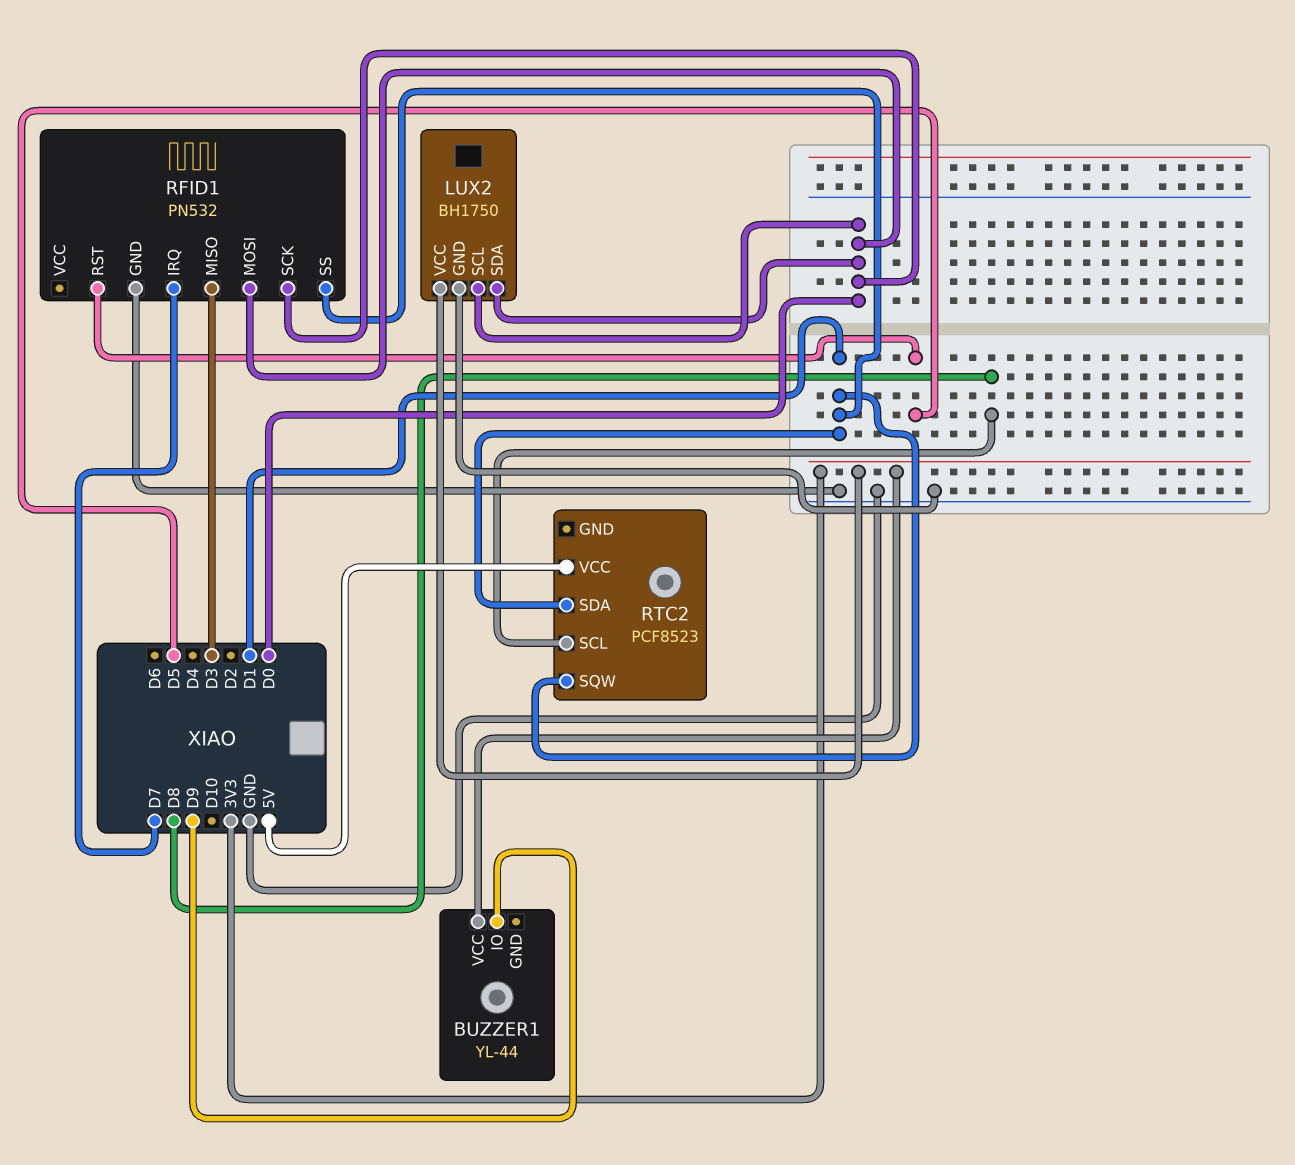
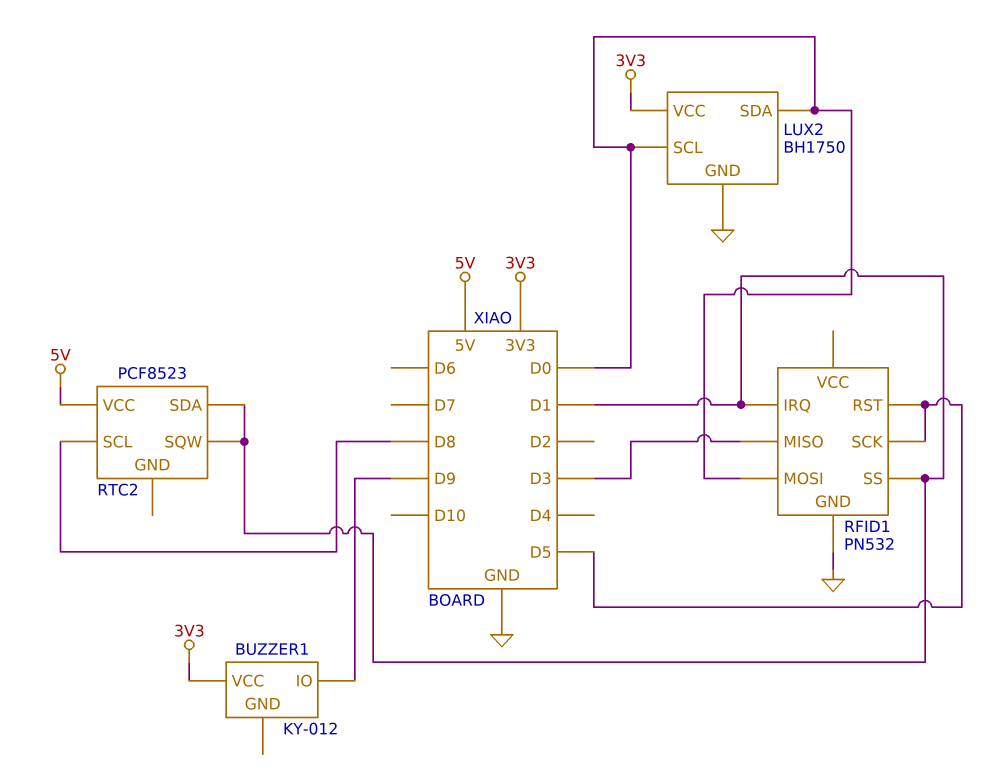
BUZZER1: YL-44 -> KY-012
RFID1 pin IRQ: D7 -> D1
RFID1 pin SCK: D0 -> D5

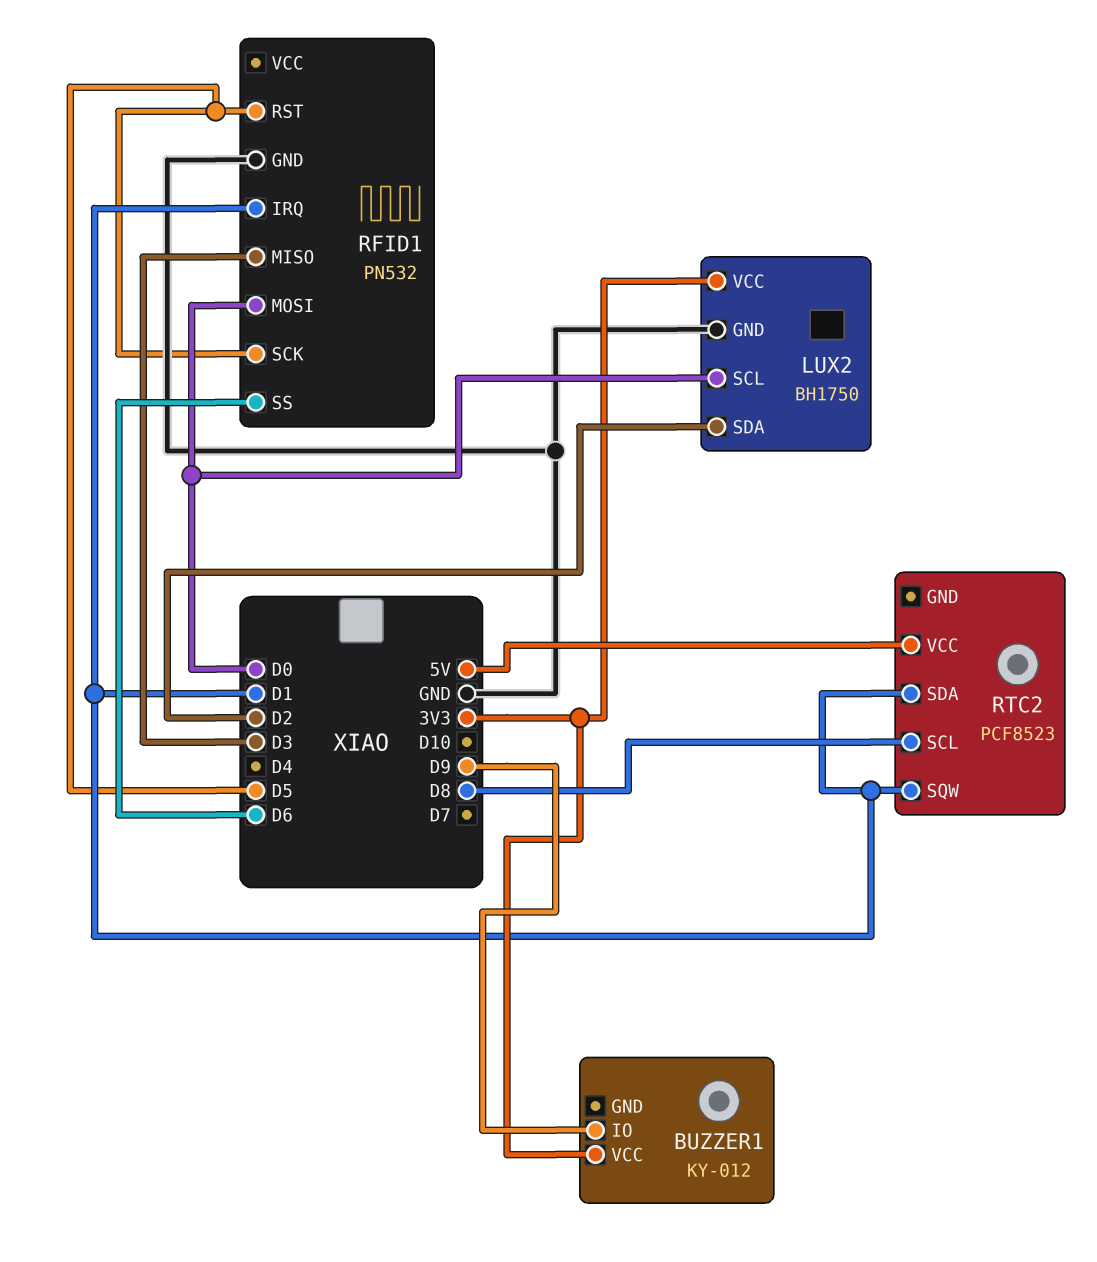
LUX2 pin SDA: D0 -> D2
RFID1 pin SS: D1 -> D6

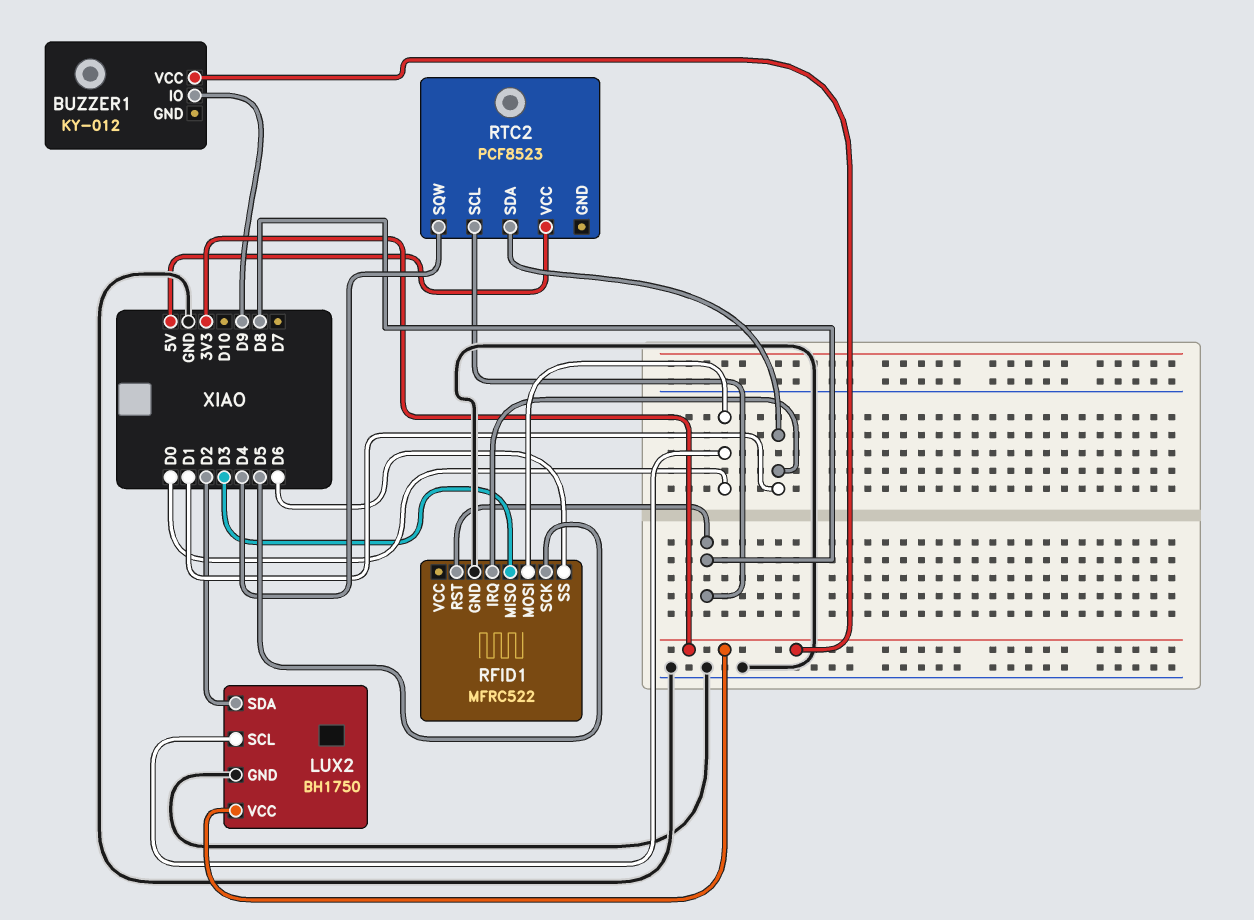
RFID1: PN532 -> MFRC522
RFID1 pin RST: D5 -> D8
RTC2 pin SQW: D1 -> D4

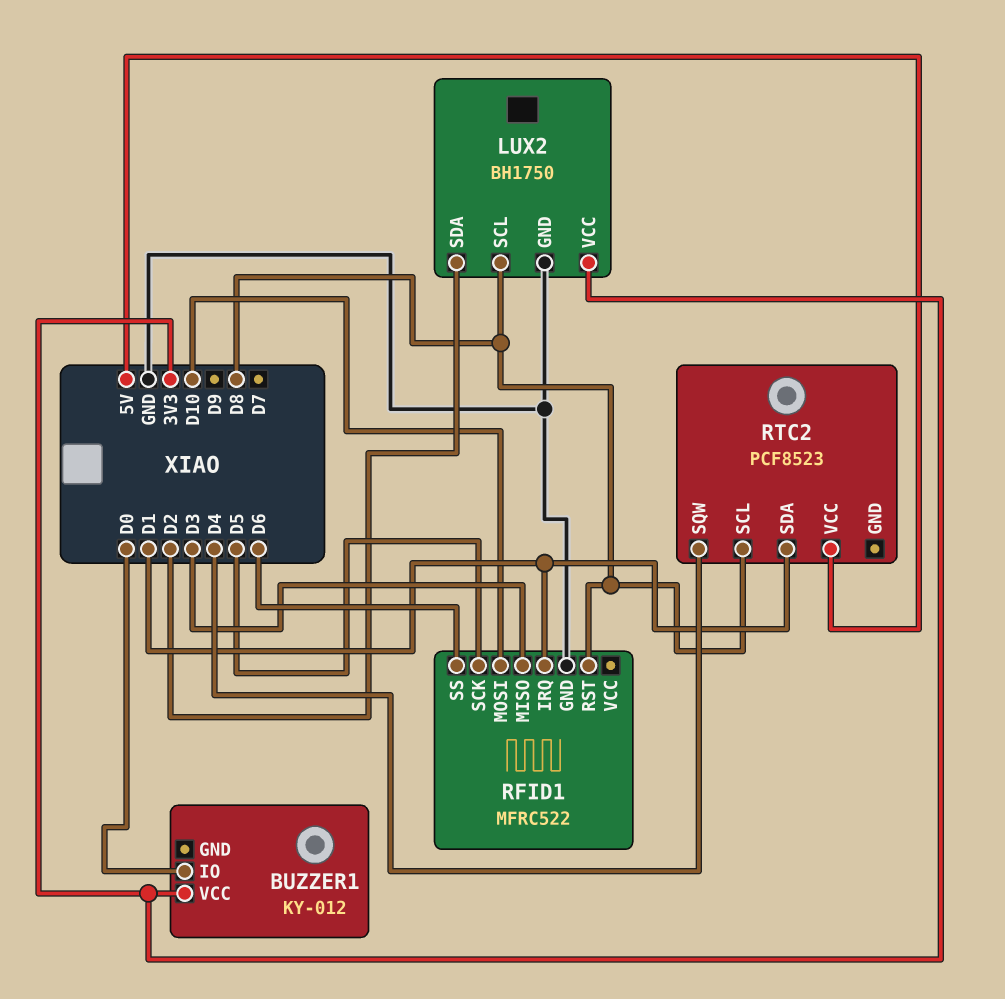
BUZZER1 pin IO: D9 -> D0
LUX2 pin SCL: D0 -> D8
RFID1 pin MOSI: D0 -> D10

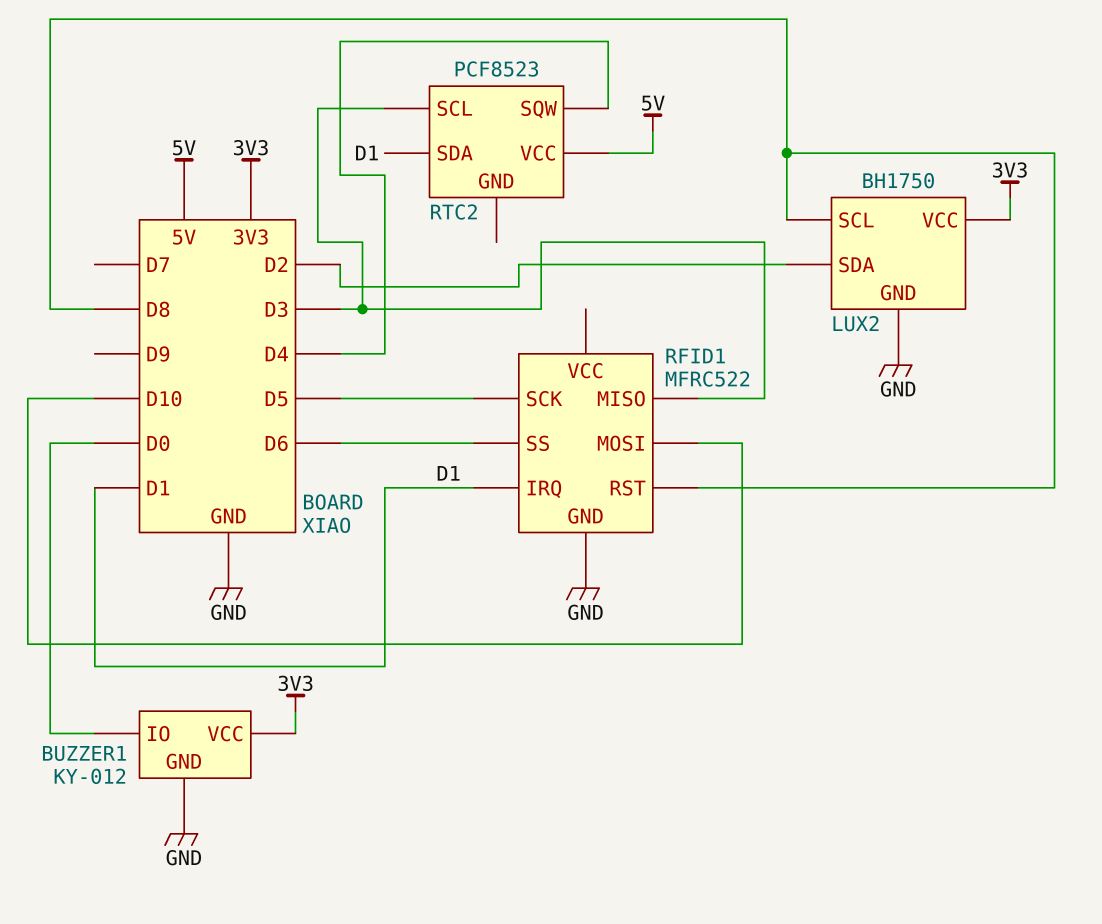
BUZZER1 pin GND: none -> GND
RTC2 pin SCL: D8 -> D3

